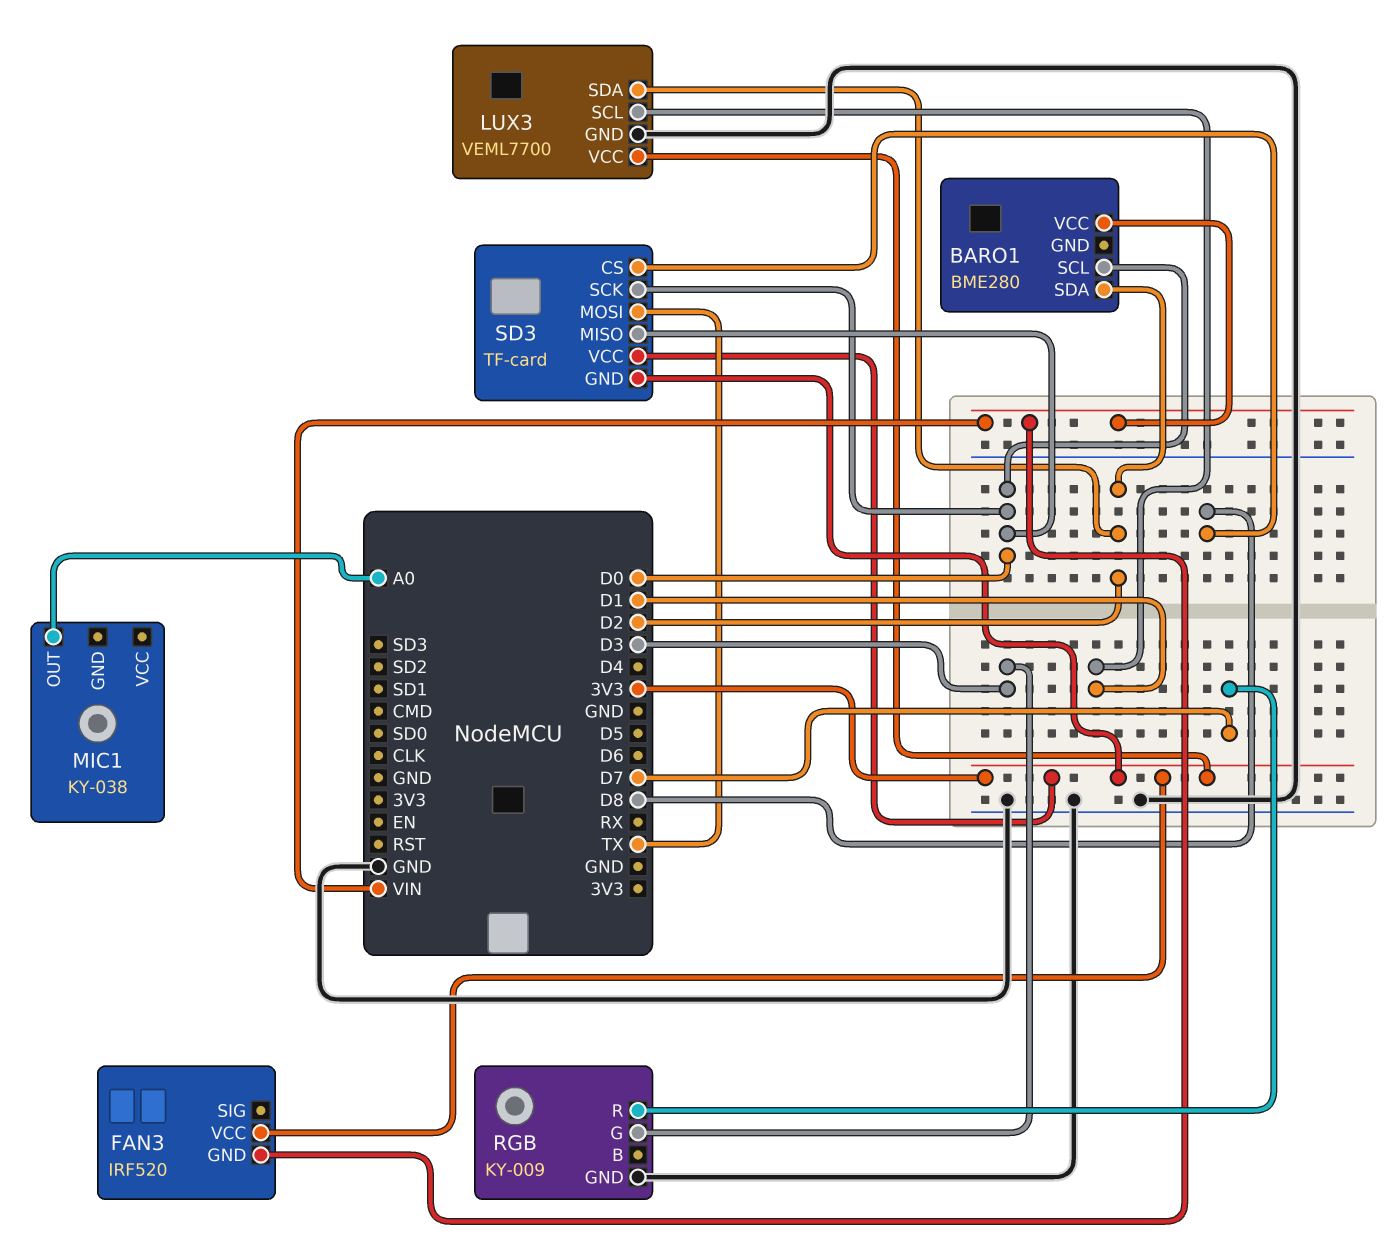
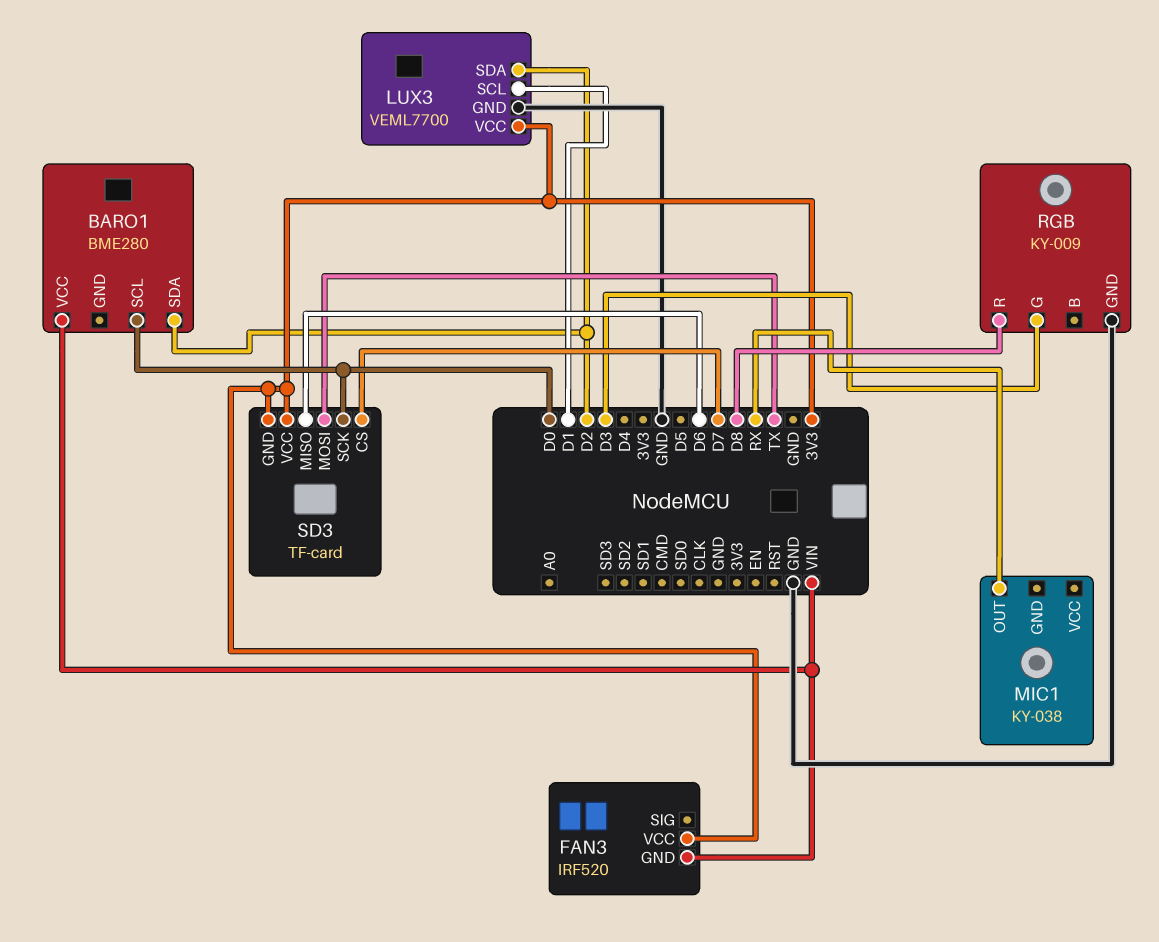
MIC1 pin OUT: A0 -> RX
RGB pin R: D7 -> D8
SD3 pin CS: D8 -> D7
SD3 pin MISO: D0 -> D6

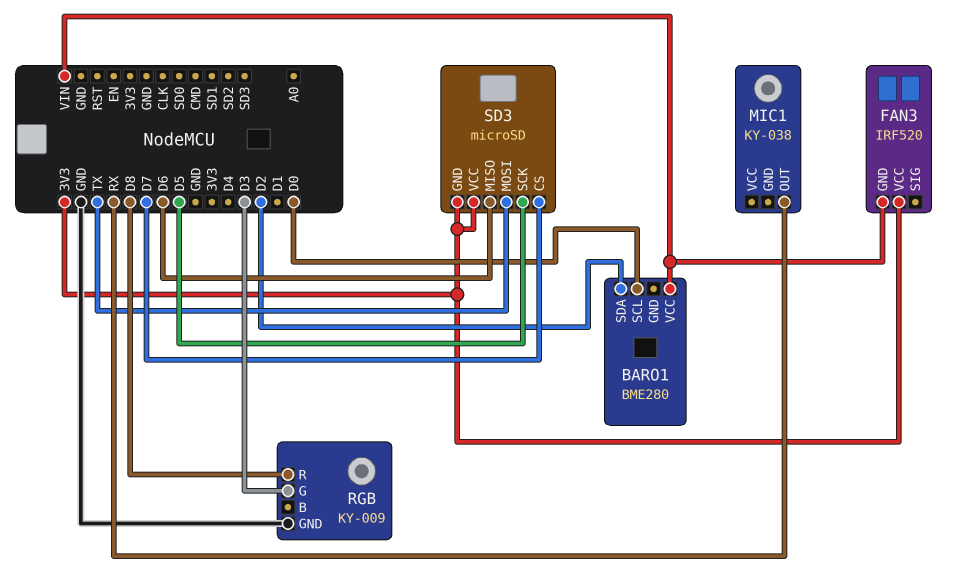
LUX3: VEML7700 -> none
LUX3 pin GND: GND -> none
LUX3 pin SCL: D1 -> none
LUX3 pin SDA: D2 -> none
LUX3 pin VCC: 3V3 -> none
SD3: TF-card -> microSD
SD3 pin SCK: D0 -> D5

